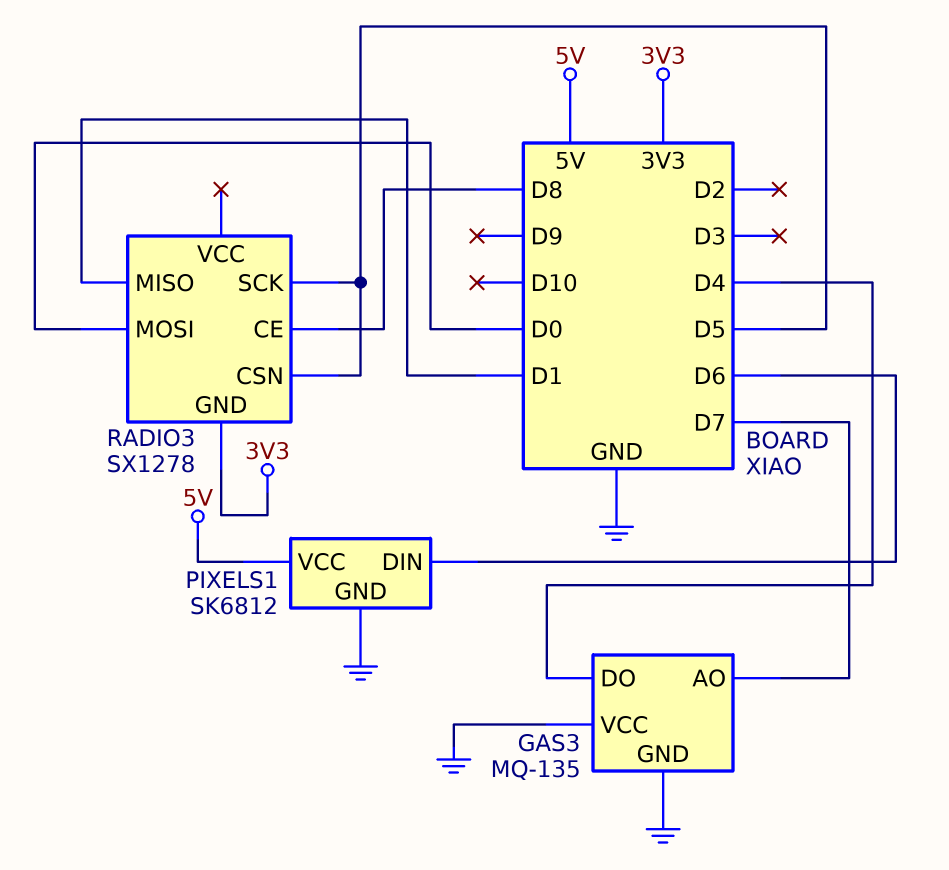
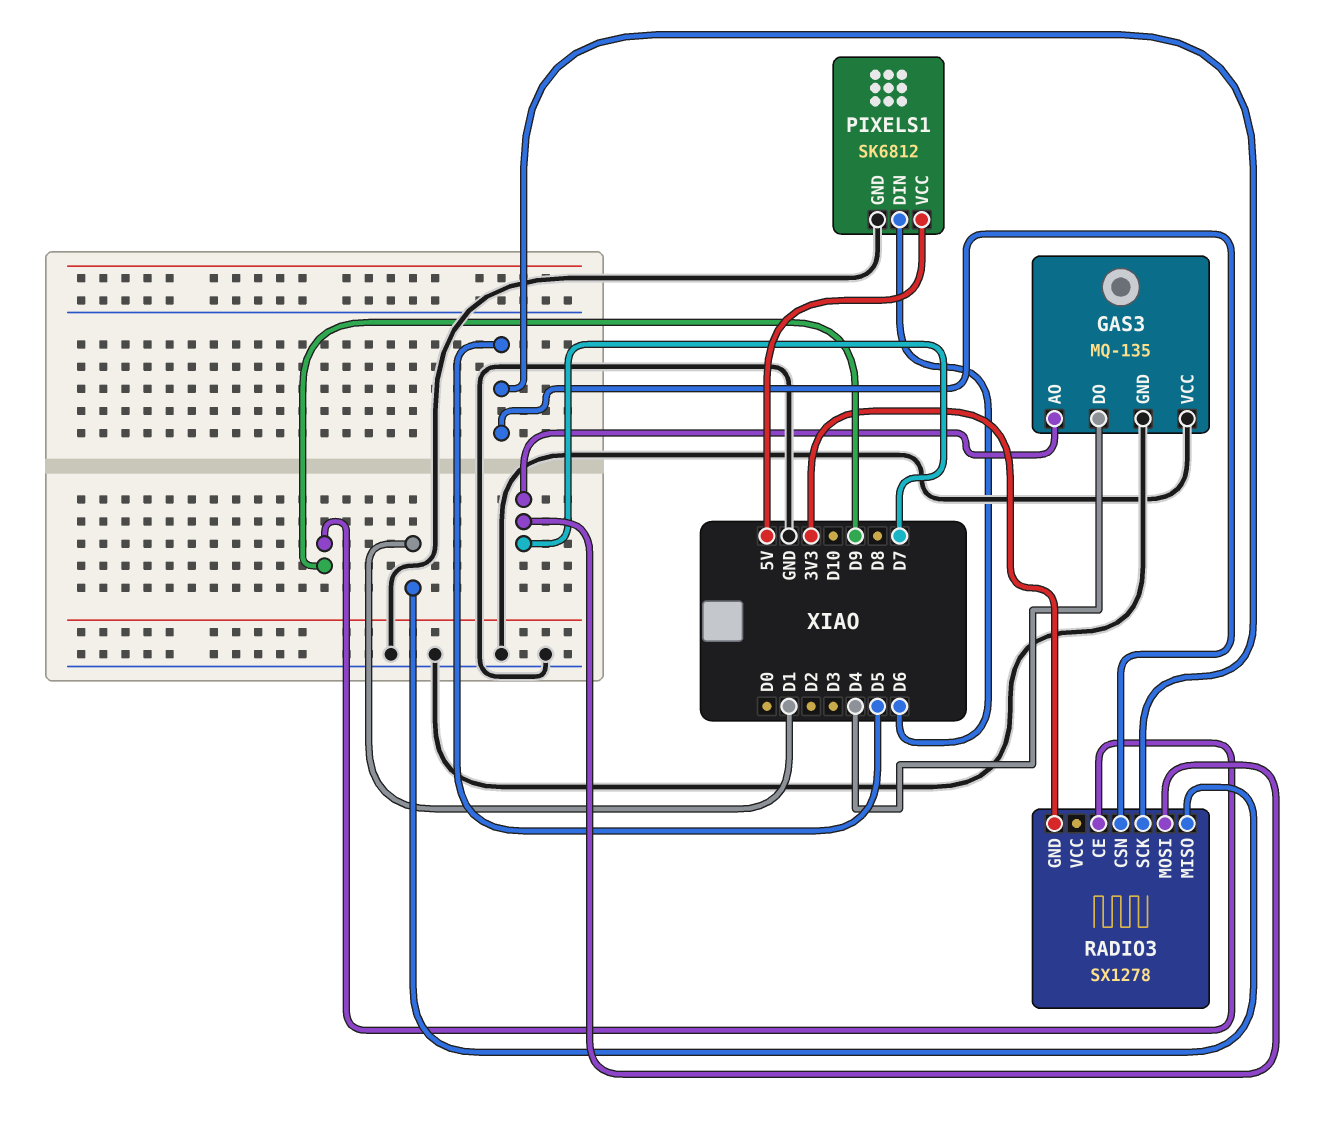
RADIO3 pin CE: D8 -> D9
RADIO3 pin MOSI: D0 -> D7

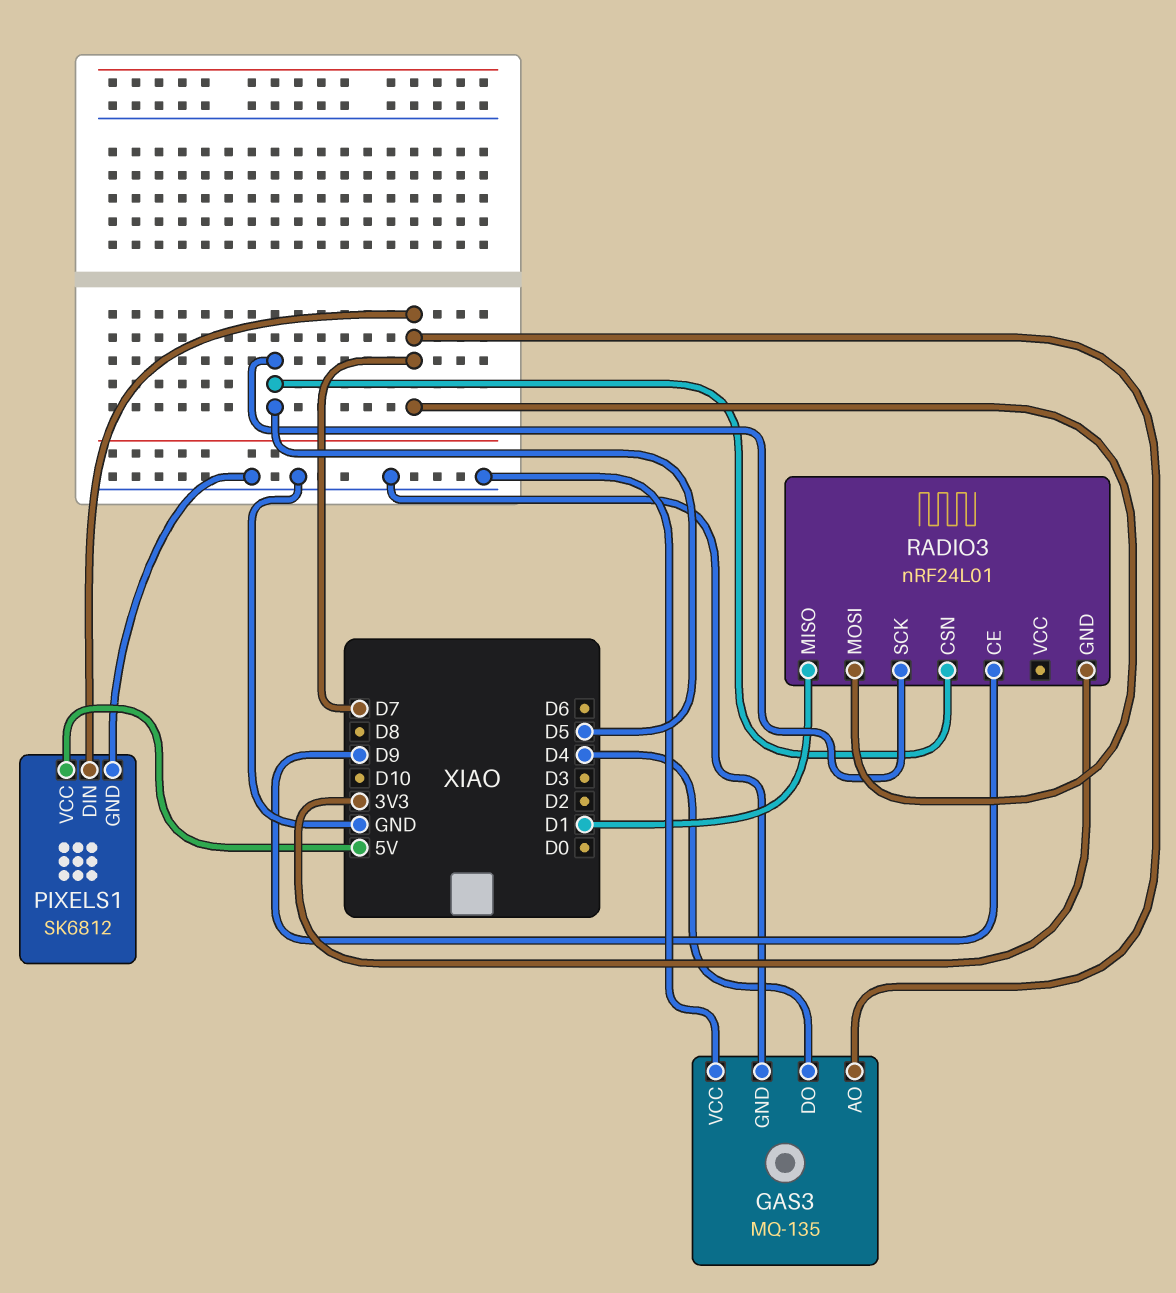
PIXELS1 pin DIN: D6 -> D7
RADIO3: SX1278 -> nRF24L01

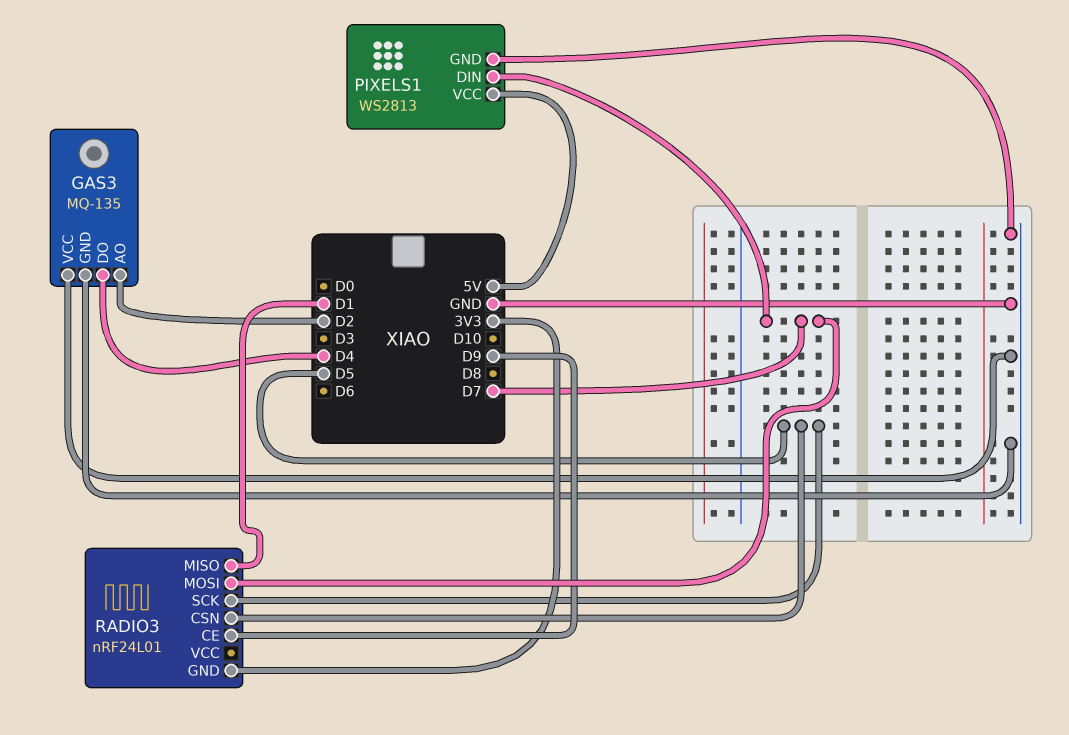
GAS3 pin AO: D7 -> D2
PIXELS1: SK6812 -> WS2813

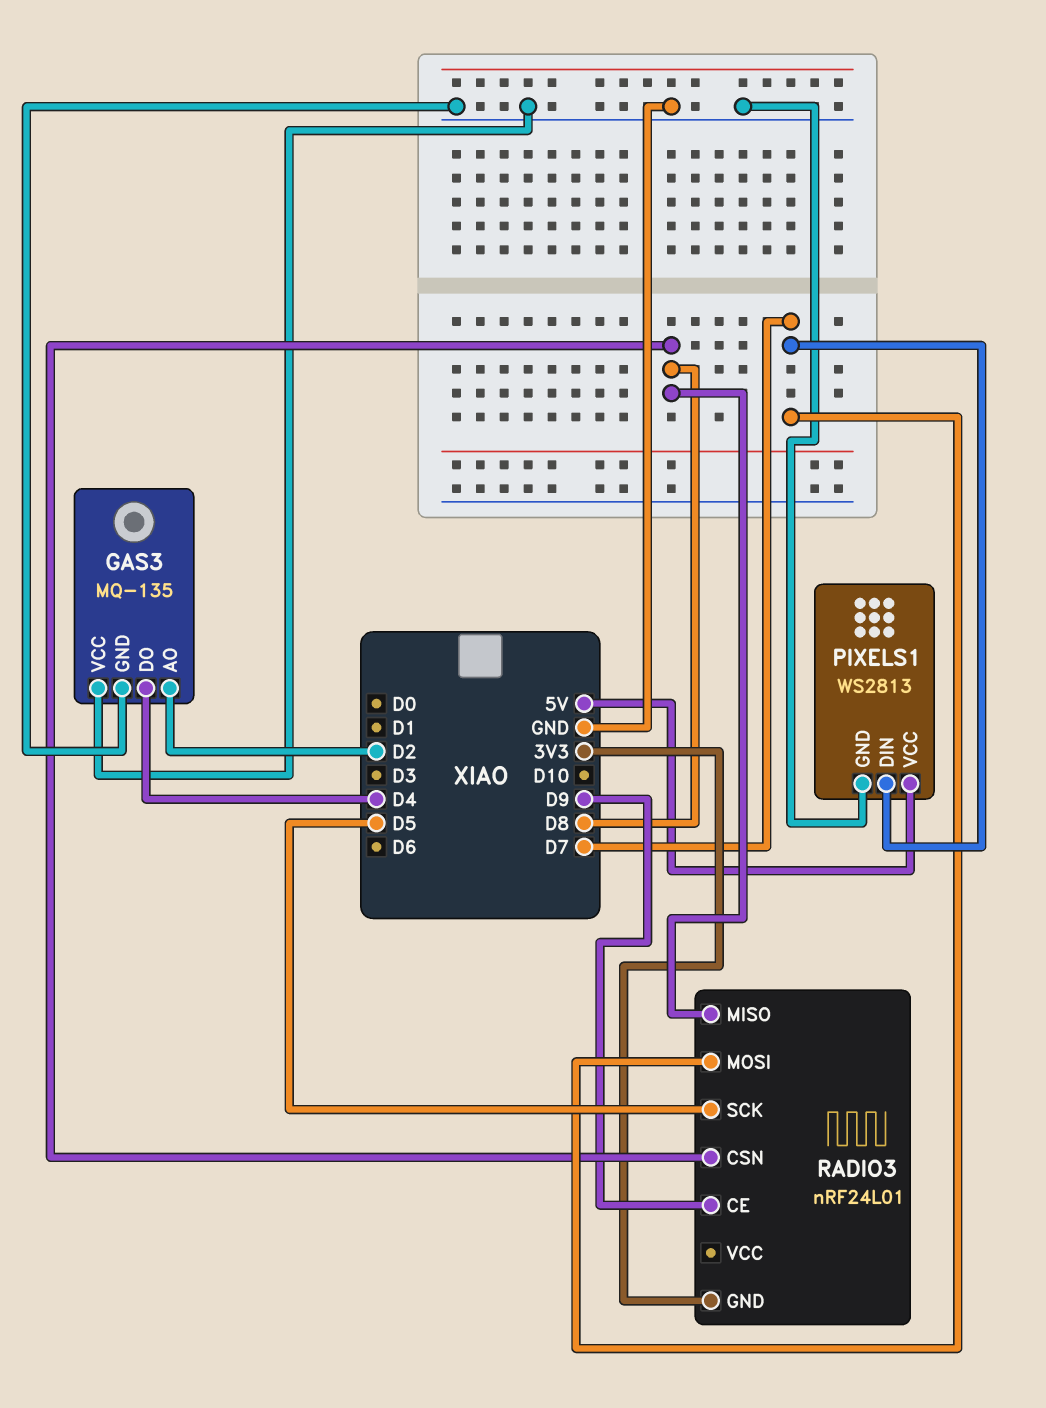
RADIO3 pin CSN: D5 -> D8
RADIO3 pin MISO: D1 -> D8

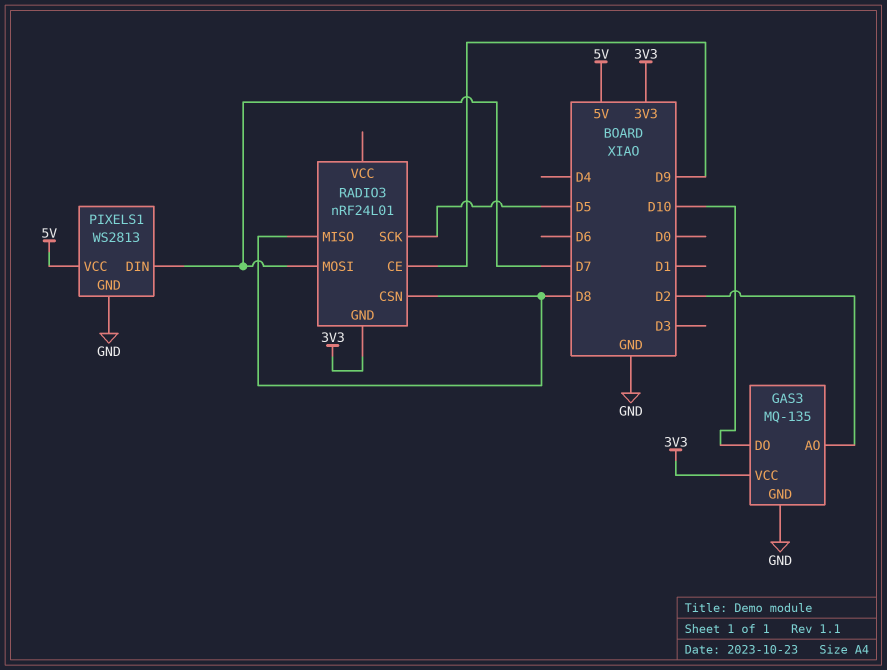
GAS3 pin DO: D4 -> D10
GAS3 pin VCC: GND -> 3V3

